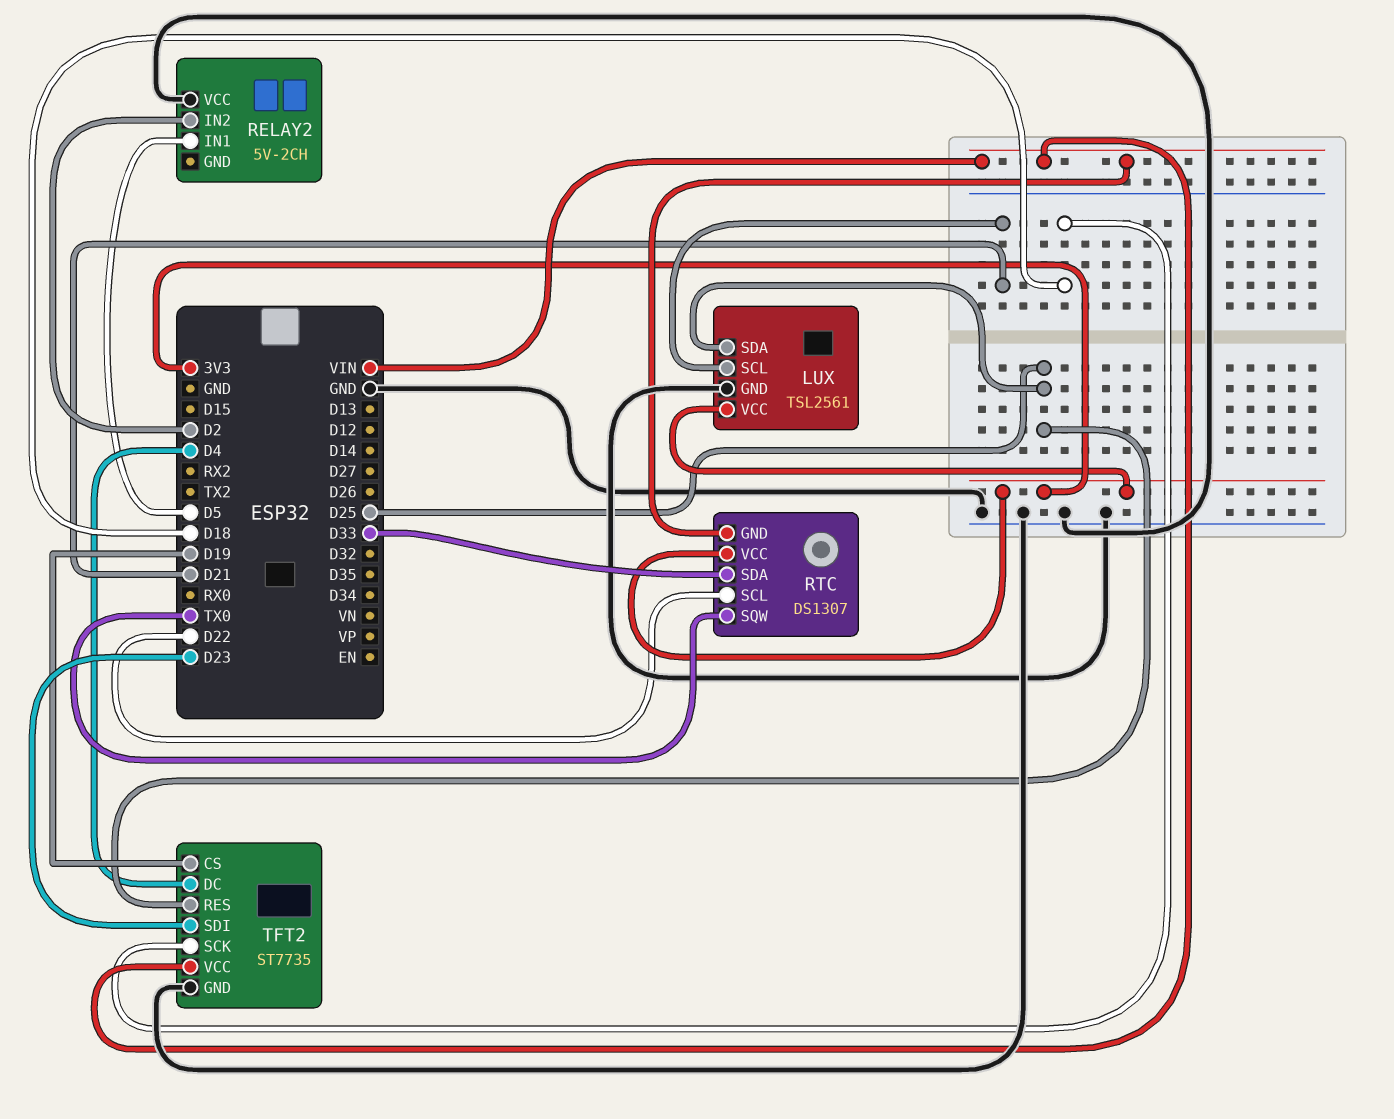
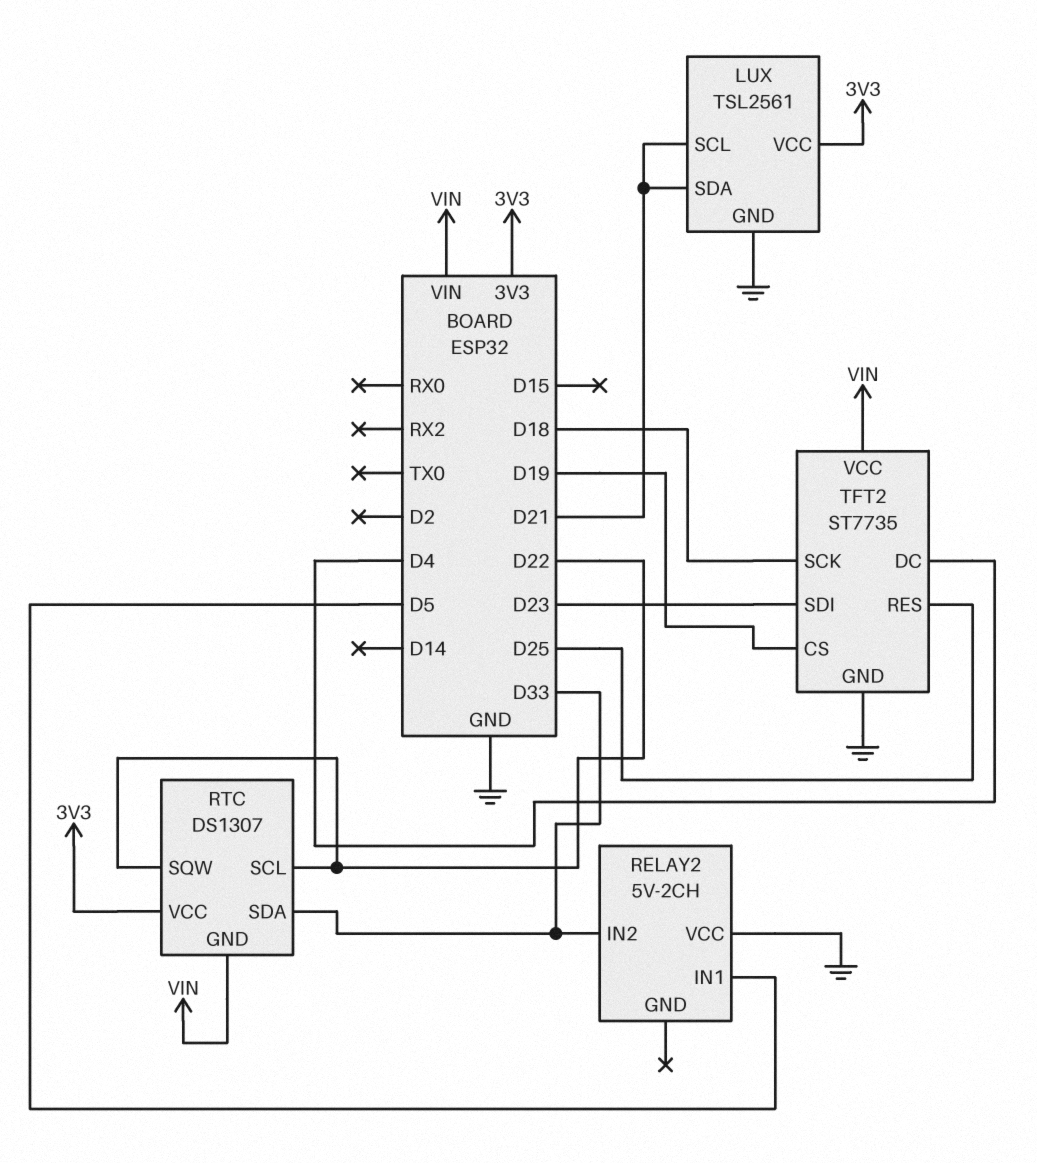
LUX pin SDA: D25 -> D21
RELAY2 pin IN2: D2 -> D33
RTC pin SQW: TX0 -> D22

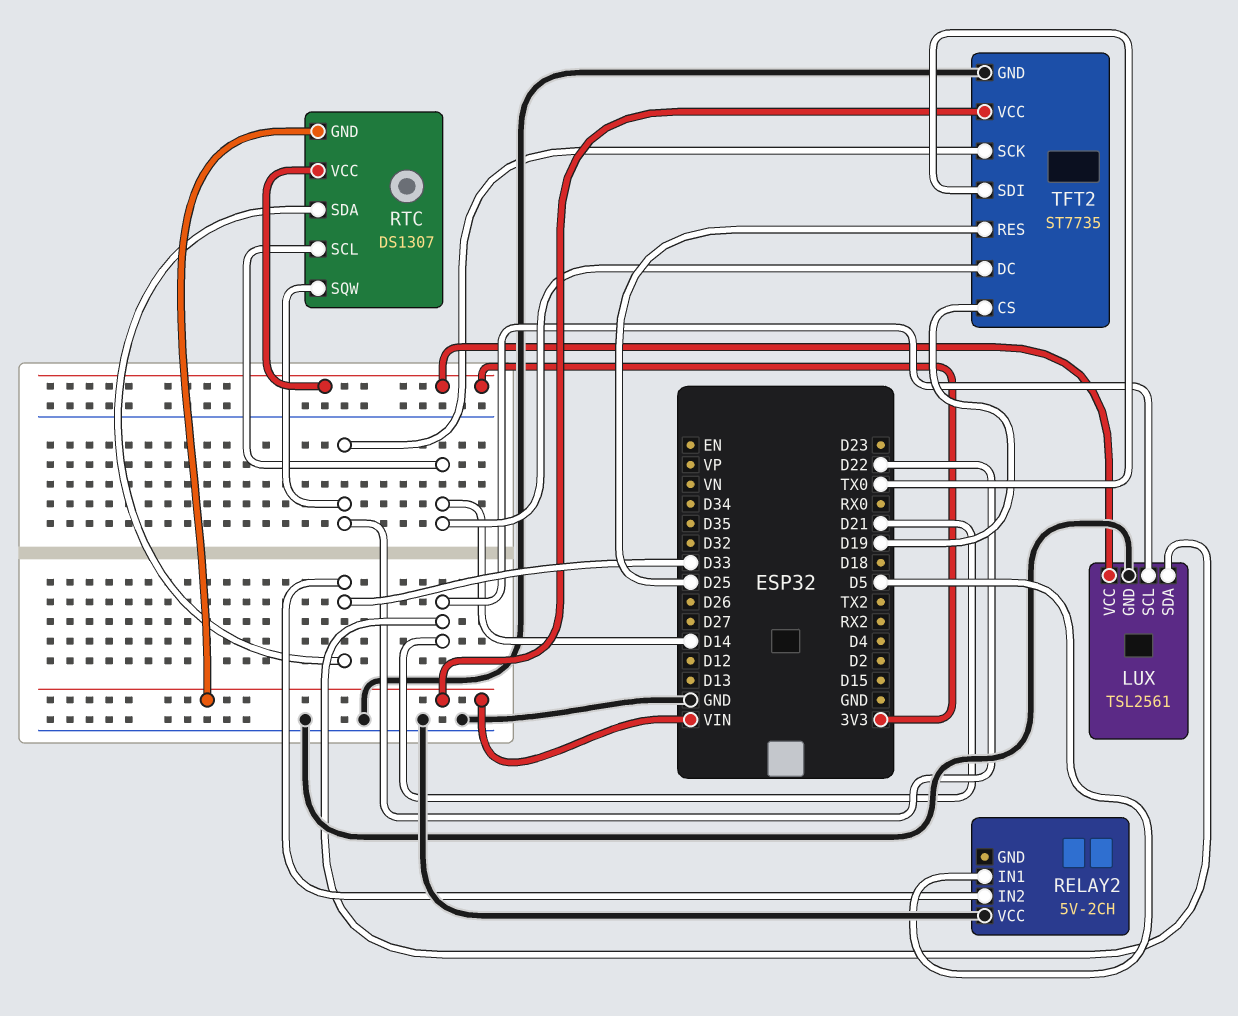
RTC pin SCL: D22 -> D14
TFT2 pin DC: D4 -> D14
TFT2 pin SCK: D18 -> D22
TFT2 pin SDI: D23 -> TX0

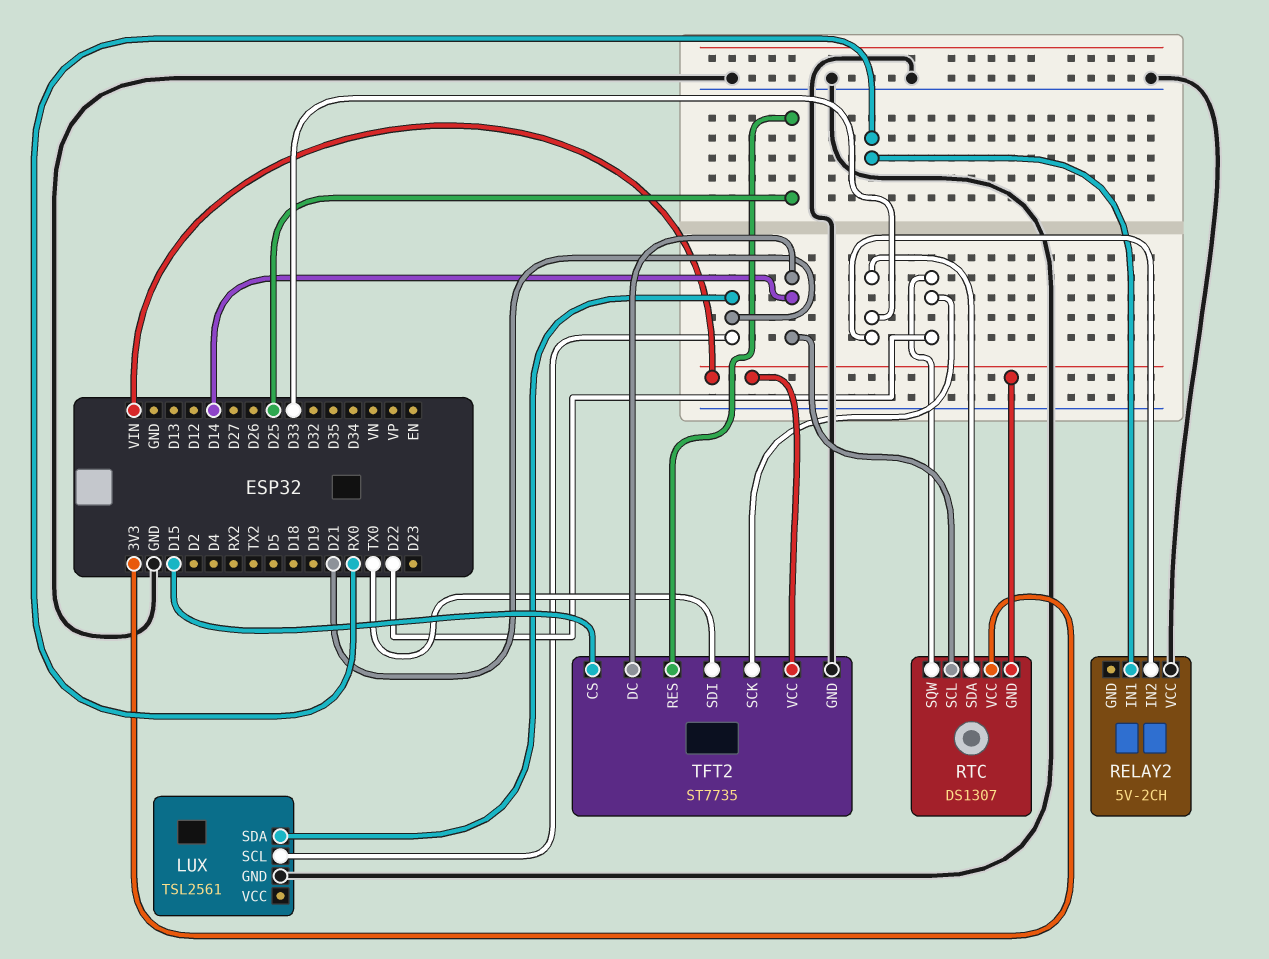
LUX pin VCC: 3V3 -> none
RELAY2 pin IN1: D5 -> RX0
TFT2 pin CS: D19 -> D15

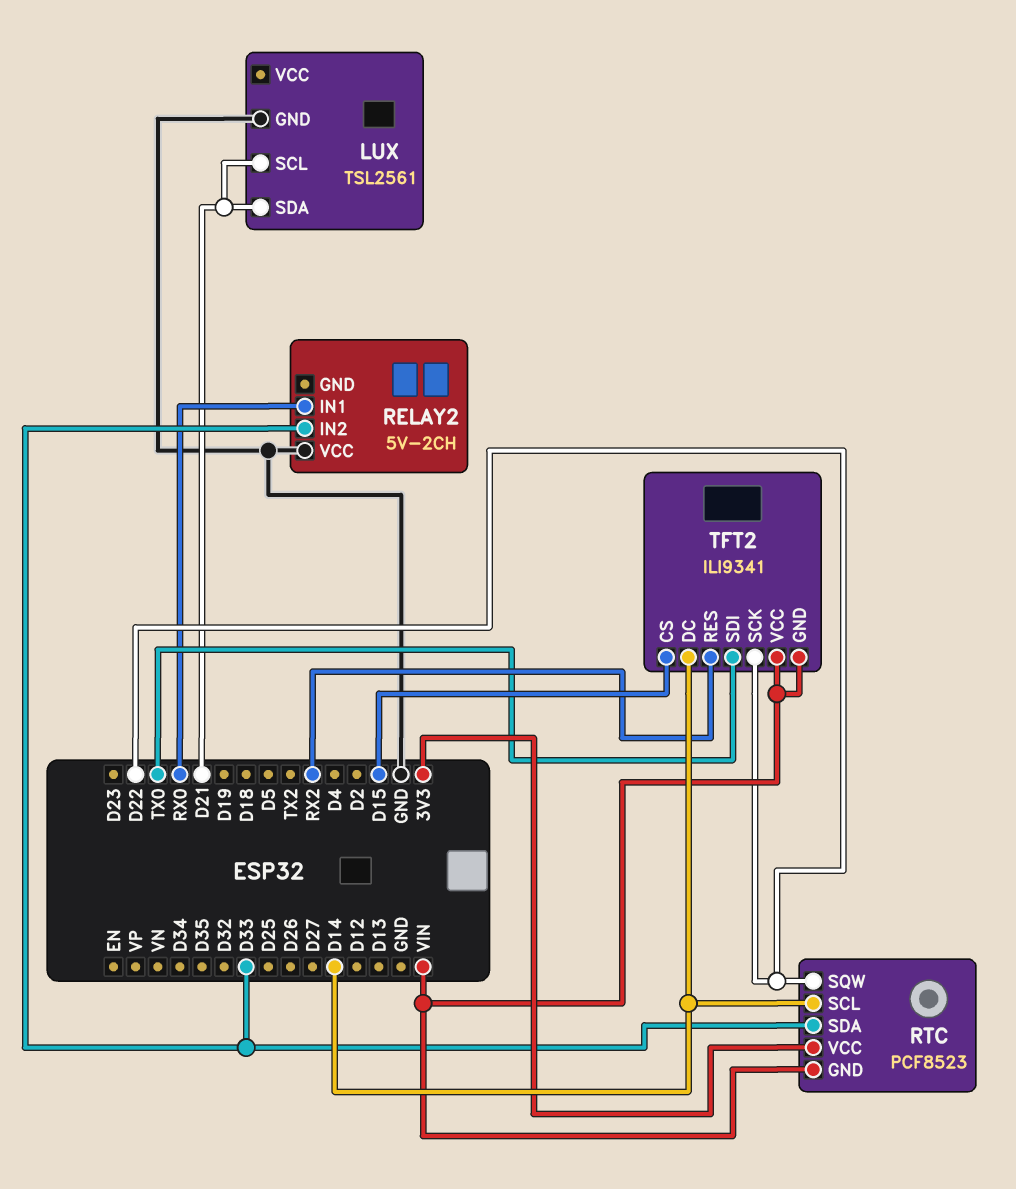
RTC: DS1307 -> PCF8523
TFT2: ST7735 -> ILI9341
TFT2 pin GND: GND -> VIN
TFT2 pin RES: D25 -> RX2

